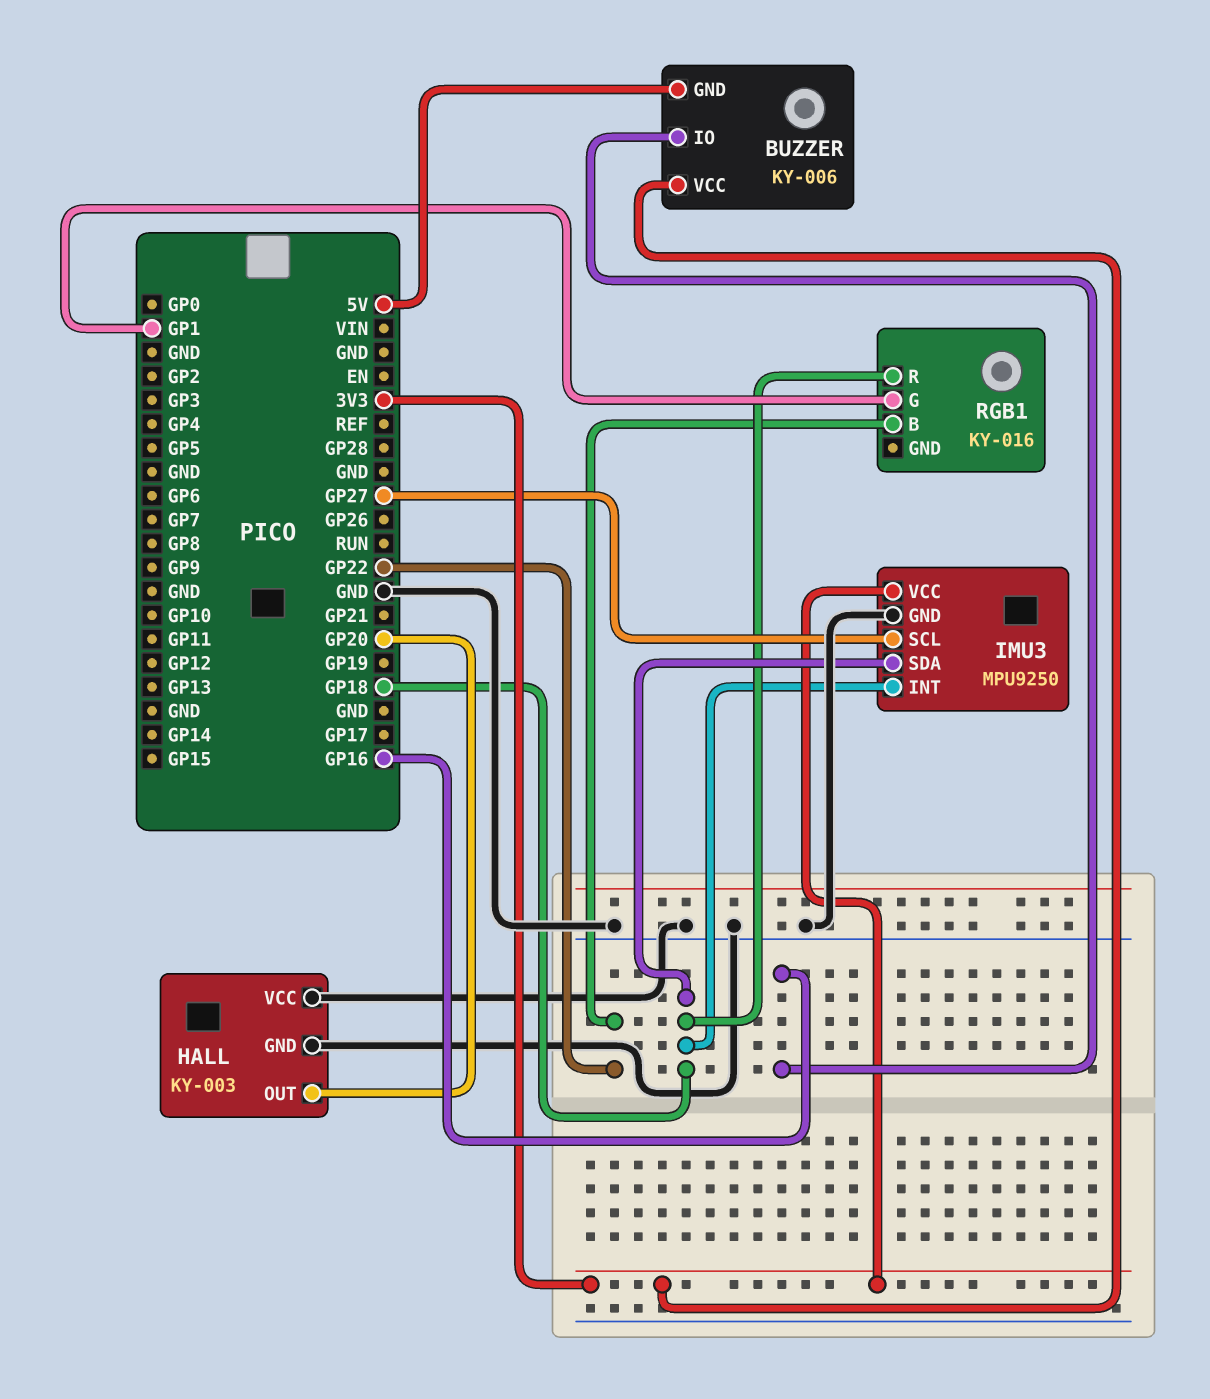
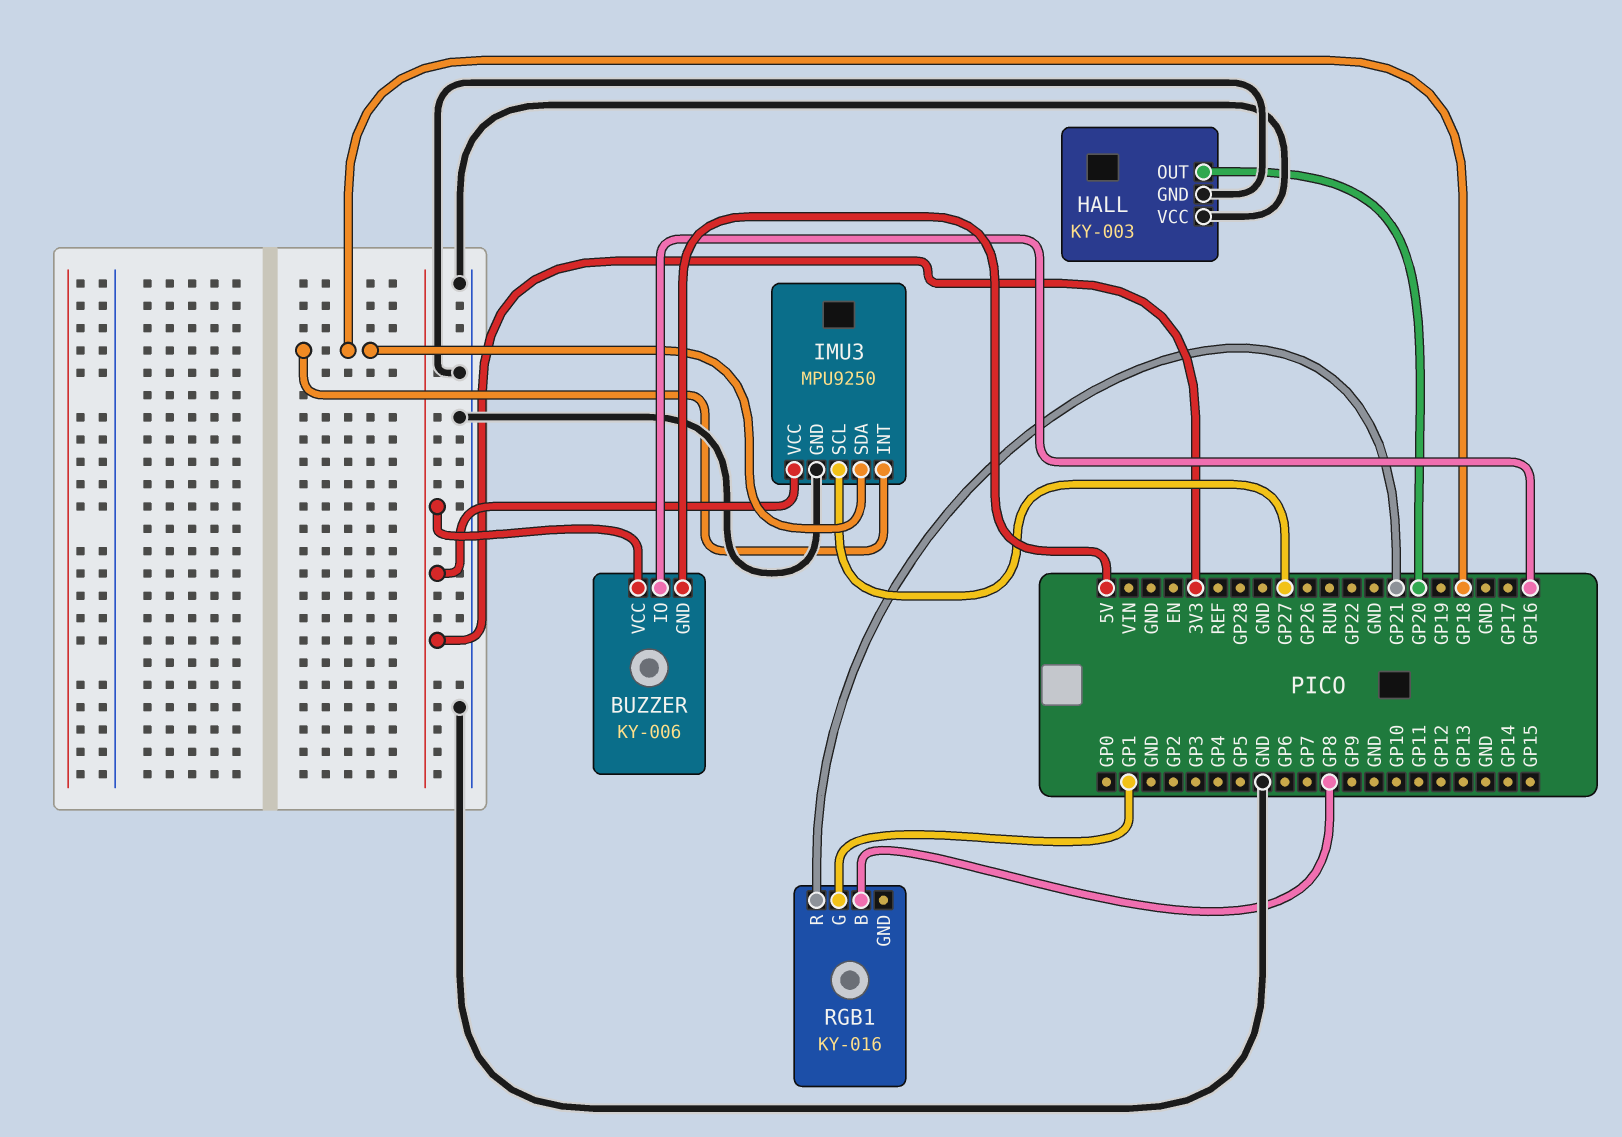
RGB1 pin B: GP22 -> GP8
RGB1 pin R: GP18 -> GP21

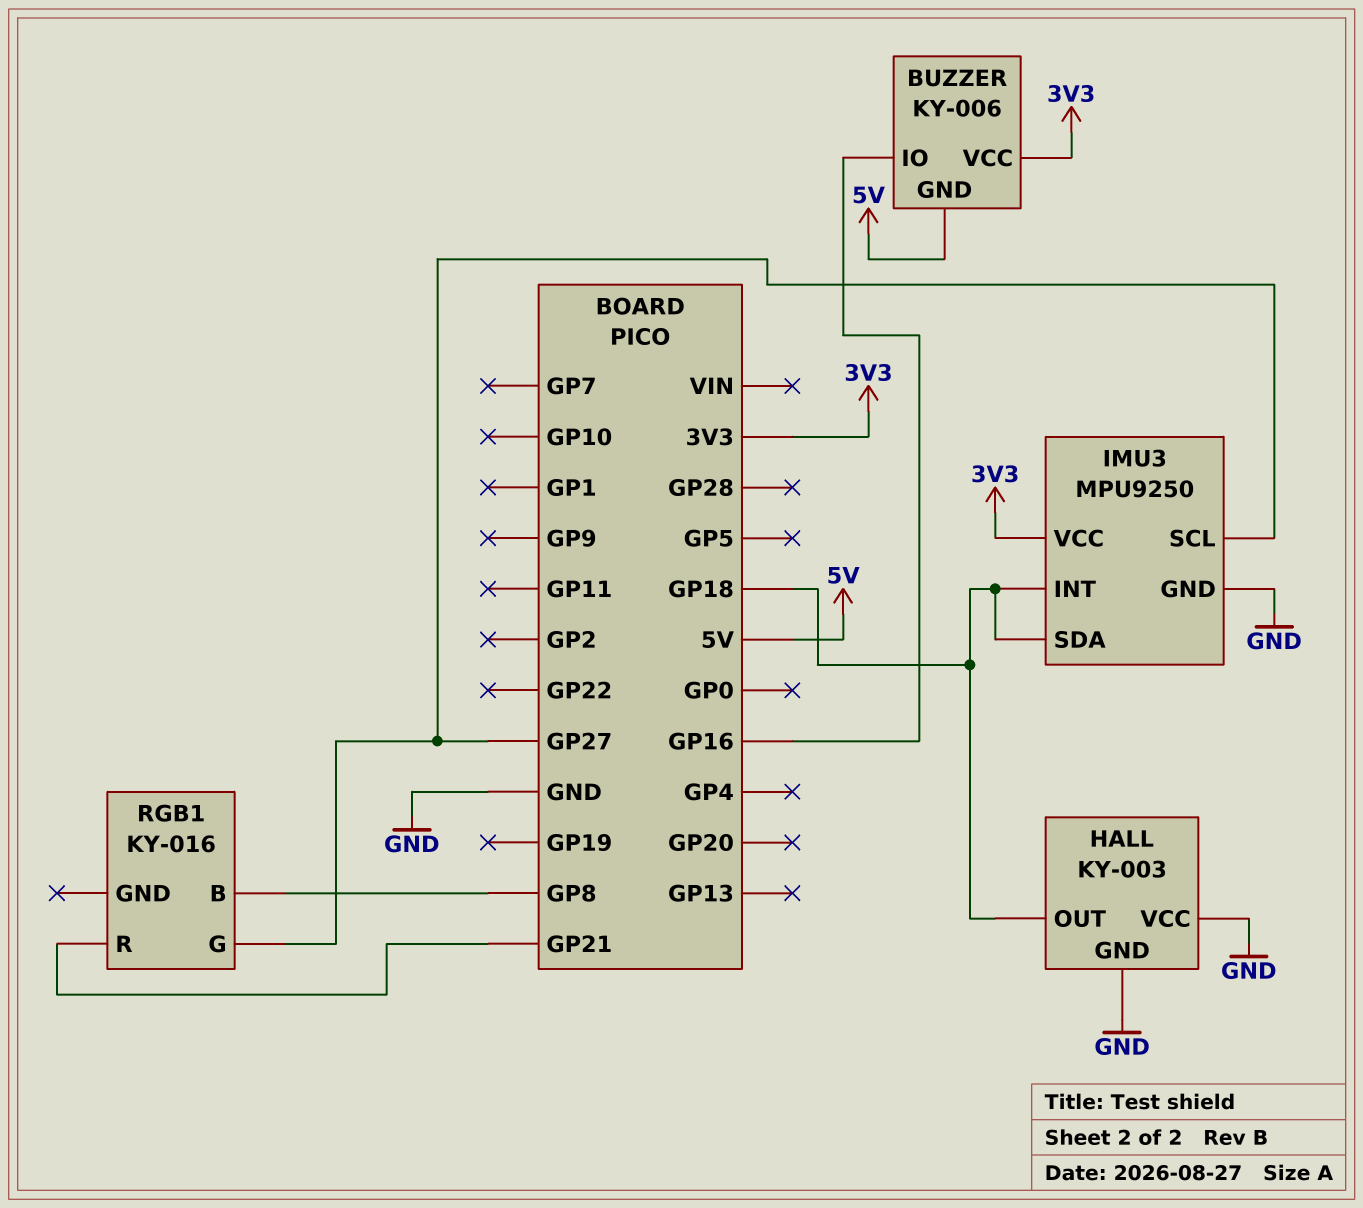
HALL pin OUT: GP20 -> GP18
RGB1 pin G: GP1 -> GP27

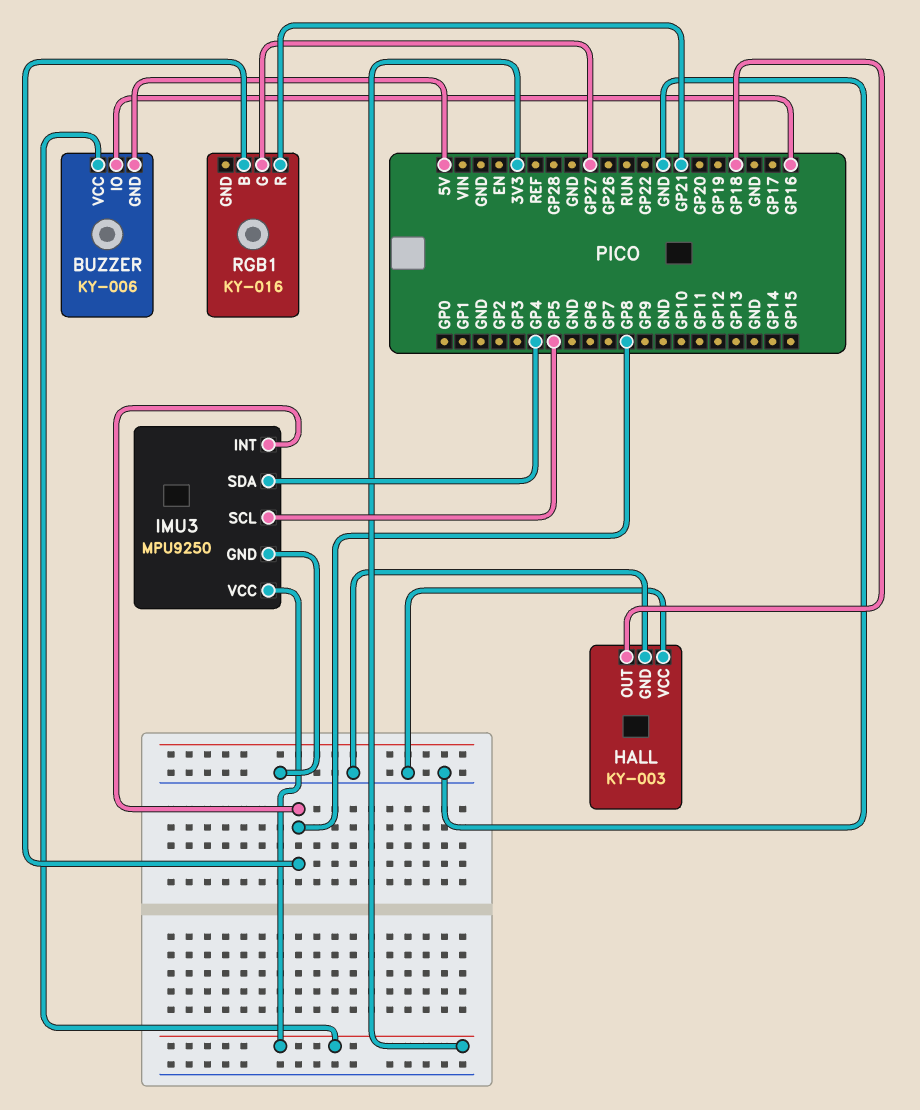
IMU3 pin INT: GP18 -> GP8
IMU3 pin SCL: GP27 -> GP5
IMU3 pin SDA: GP18 -> GP4

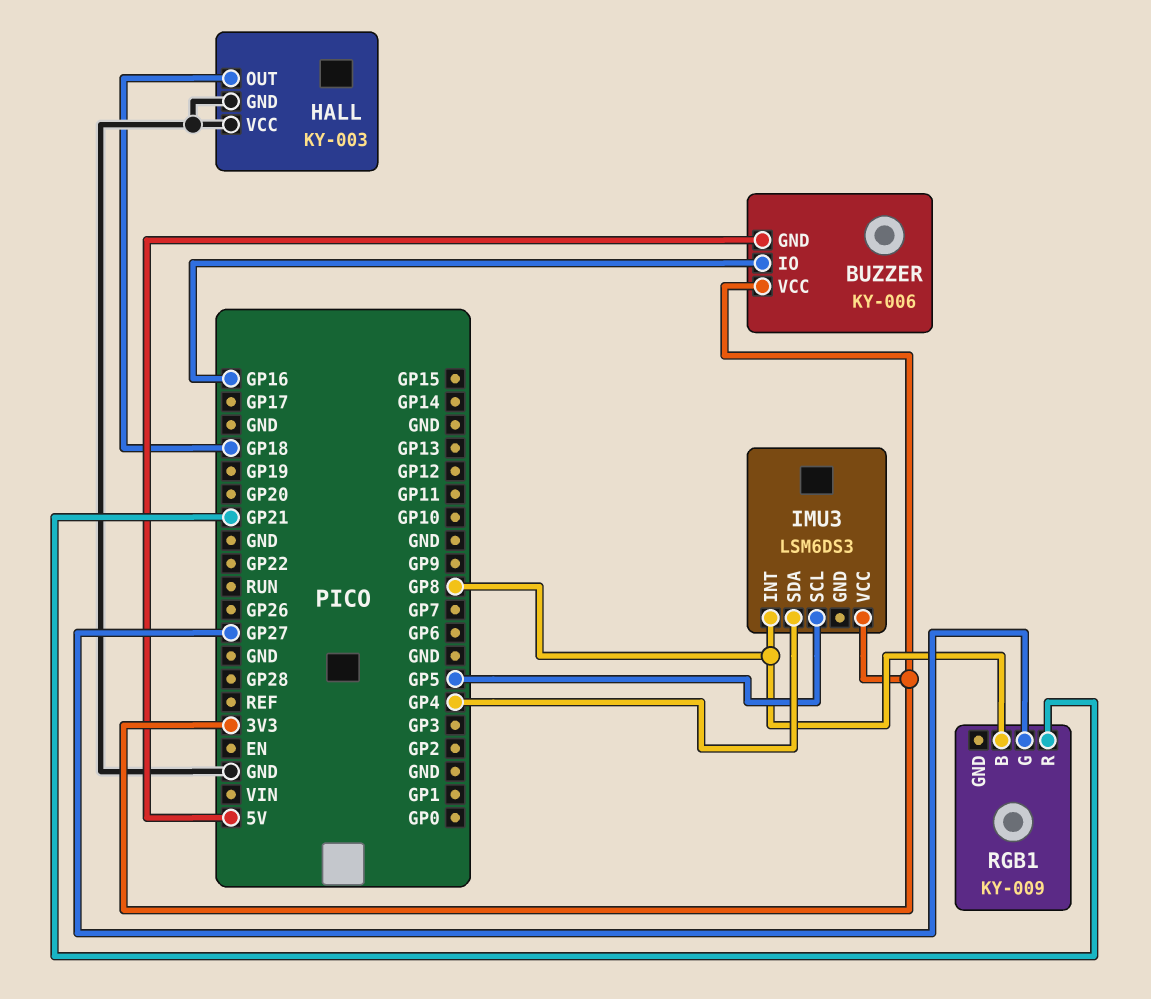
IMU3: MPU9250 -> LSM6DS3
IMU3 pin GND: GND -> none
RGB1: KY-016 -> KY-009

